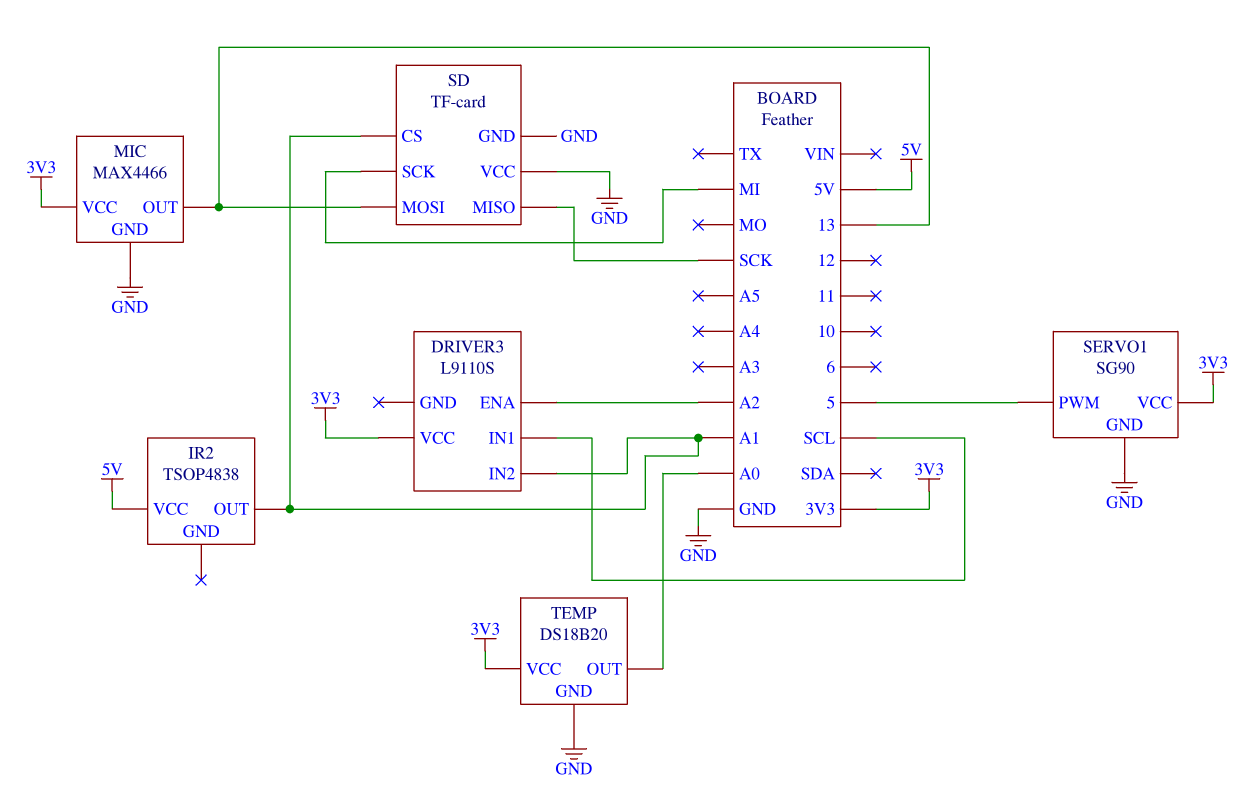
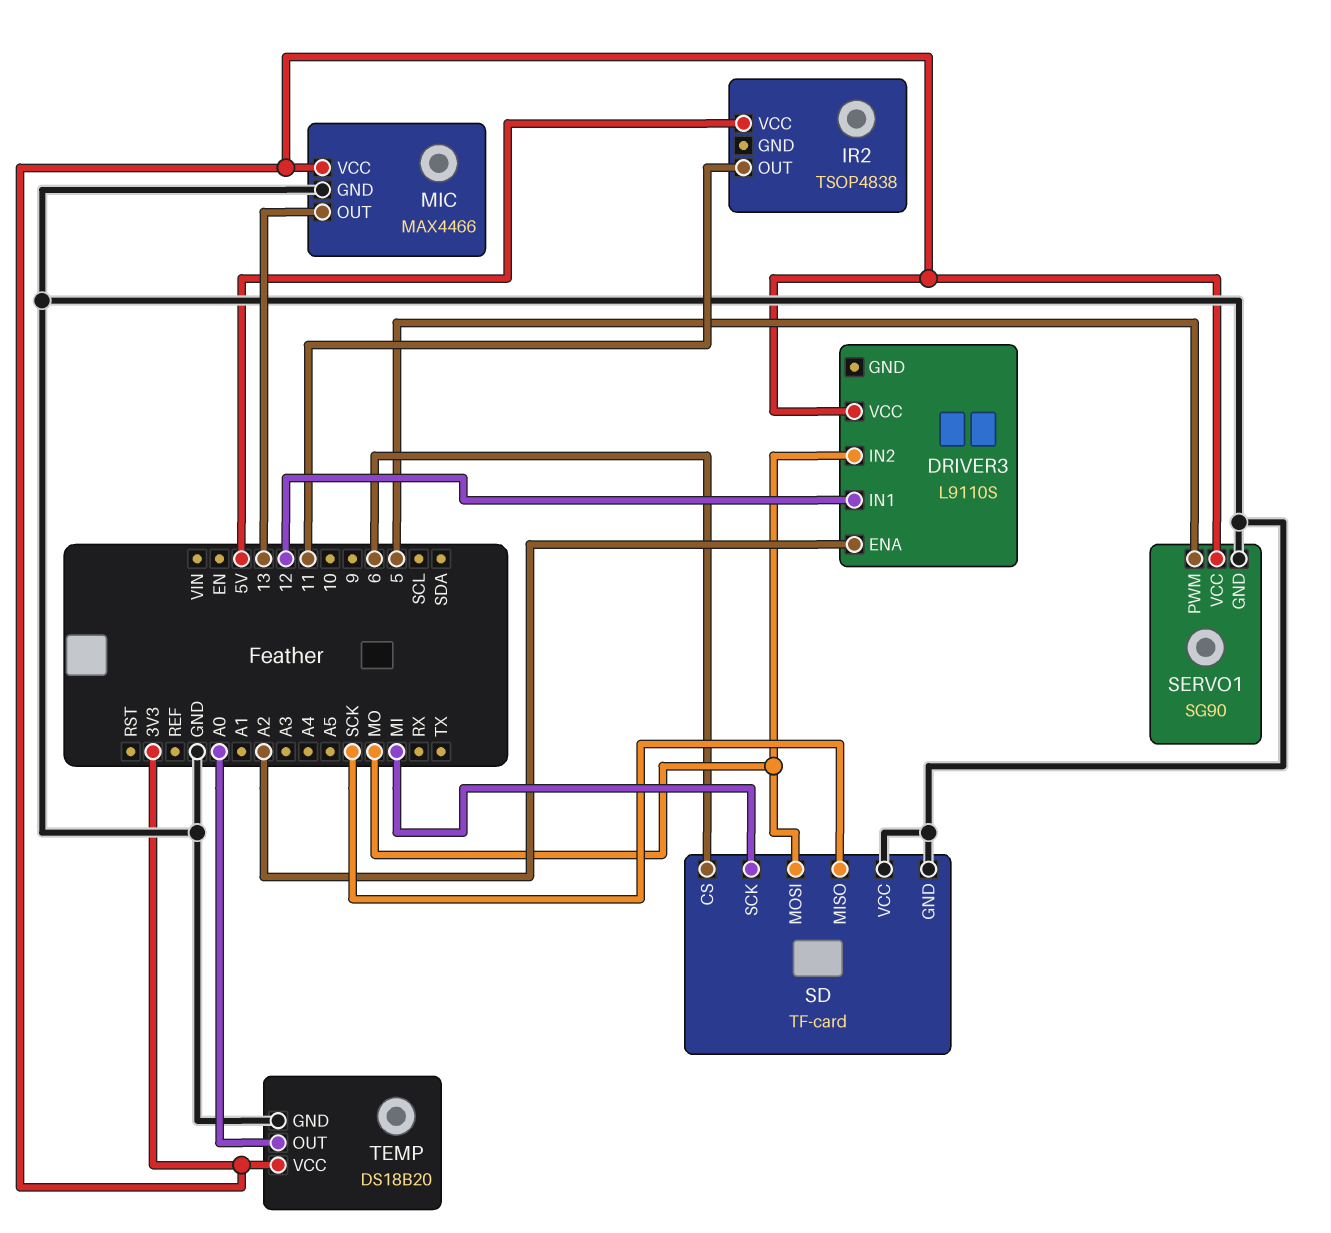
DRIVER3 pin IN1: SCL -> 12
DRIVER3 pin IN2: A1 -> MO
IR2 pin OUT: A1 -> 11
SD pin CS: A1 -> 6
SD pin MOSI: 13 -> MO

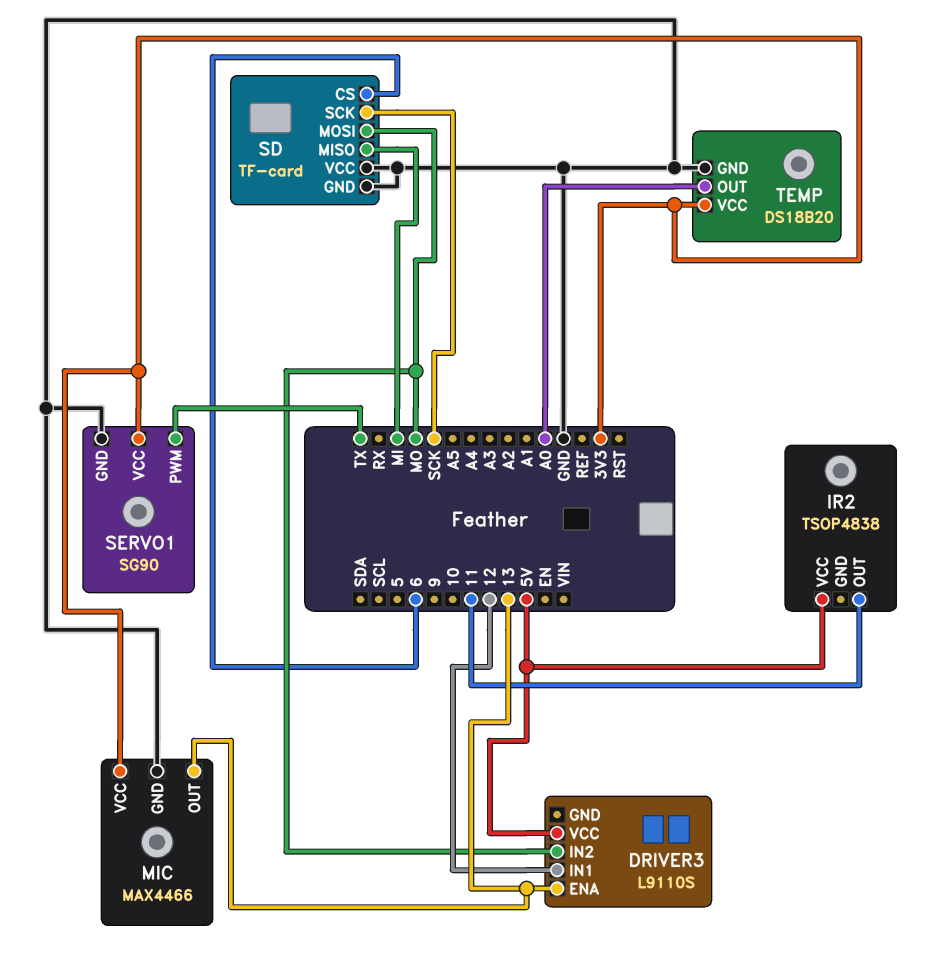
DRIVER3 pin ENA: A2 -> 13
DRIVER3 pin VCC: 3V3 -> 5V
SD pin MISO: SCK -> MI
SD pin SCK: MI -> SCK
SERVO1 pin PWM: 5 -> TX

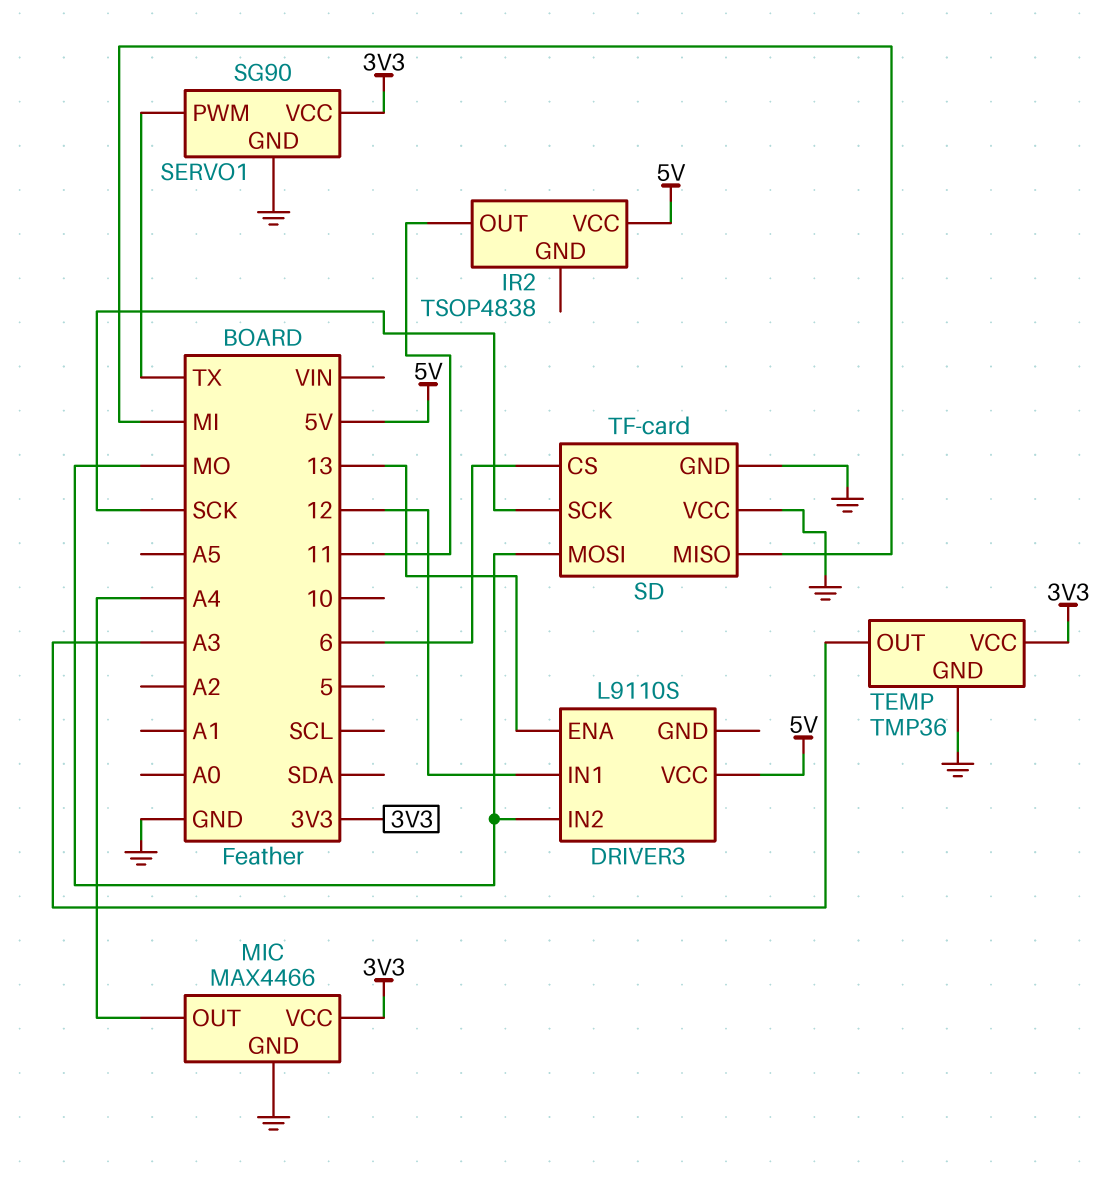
MIC pin OUT: 13 -> A4
TEMP: DS18B20 -> TMP36
TEMP pin OUT: A0 -> A3

